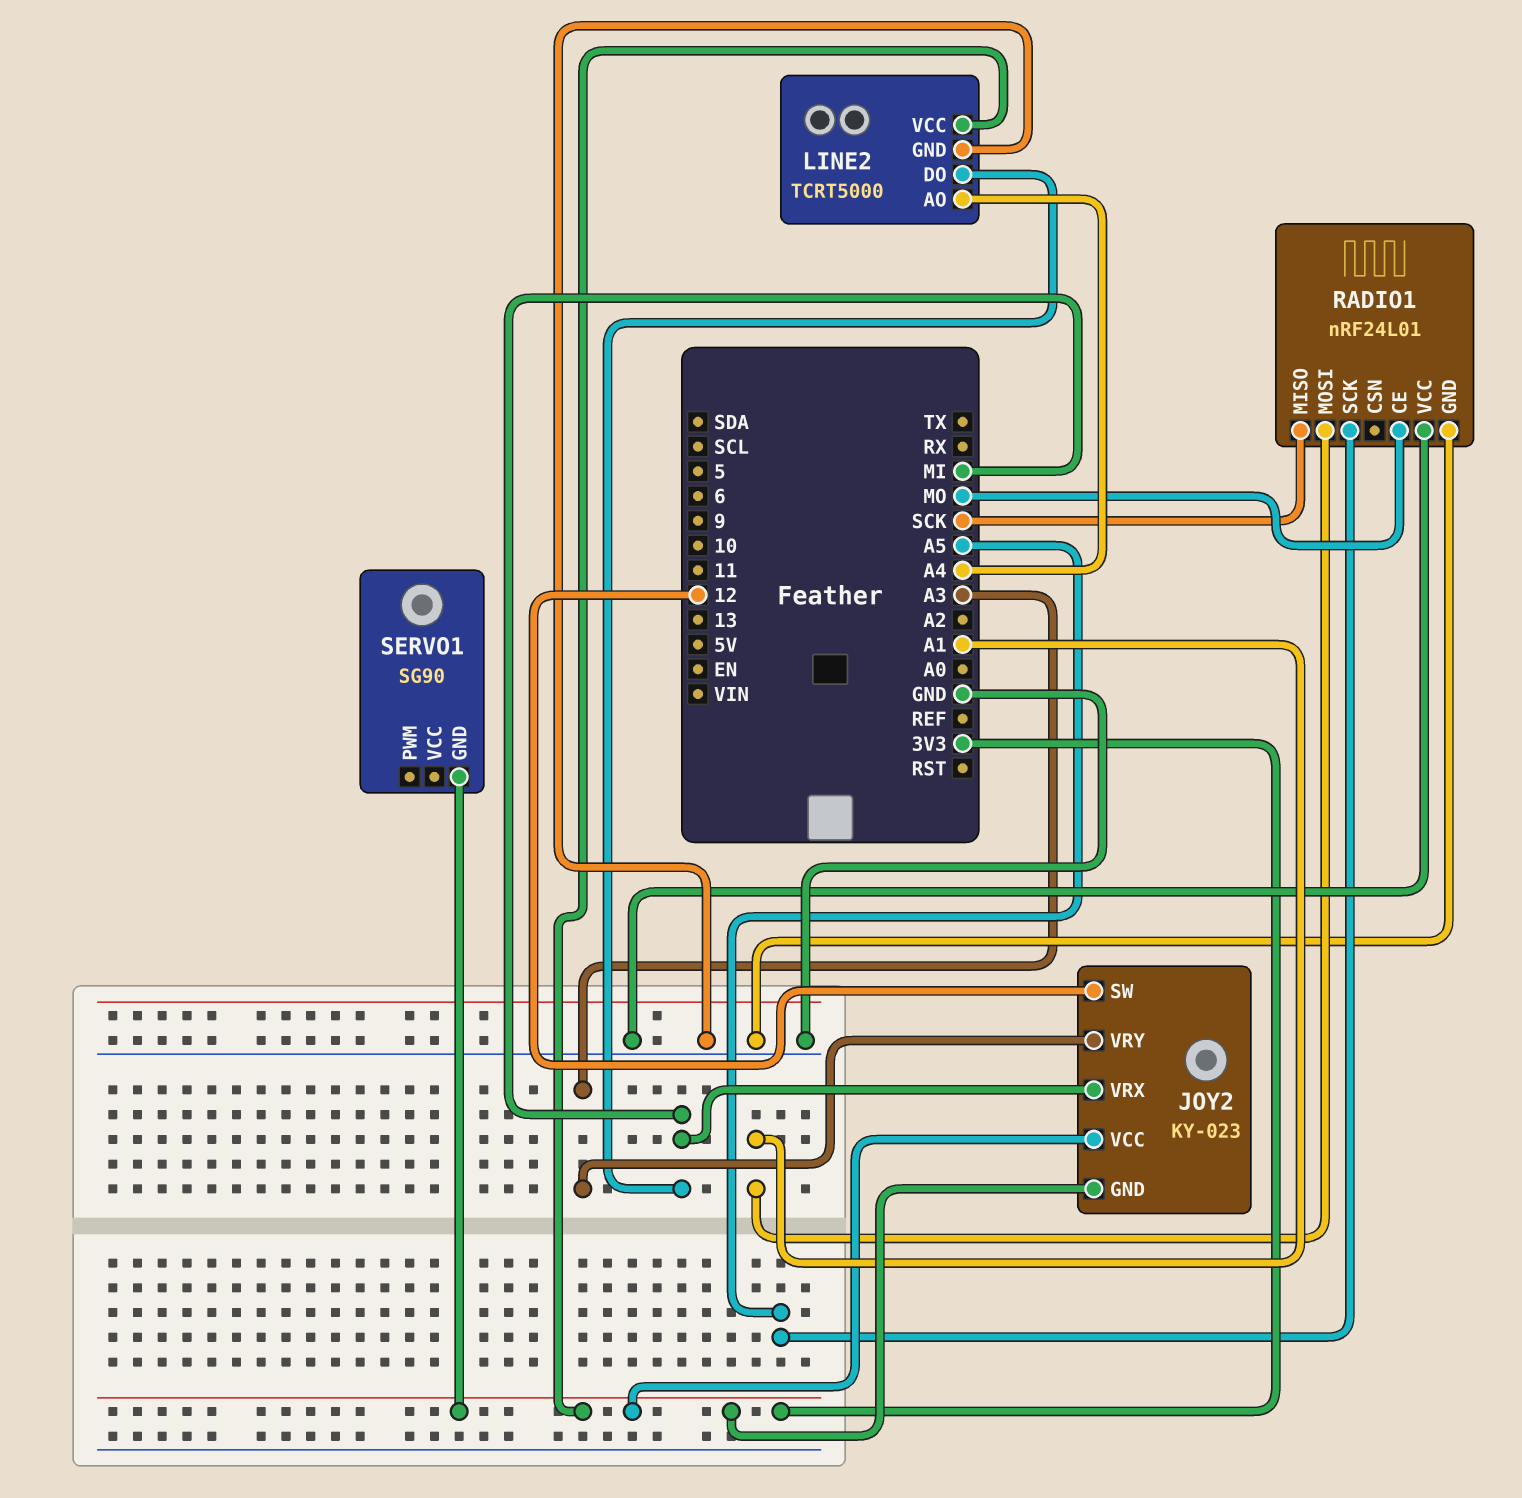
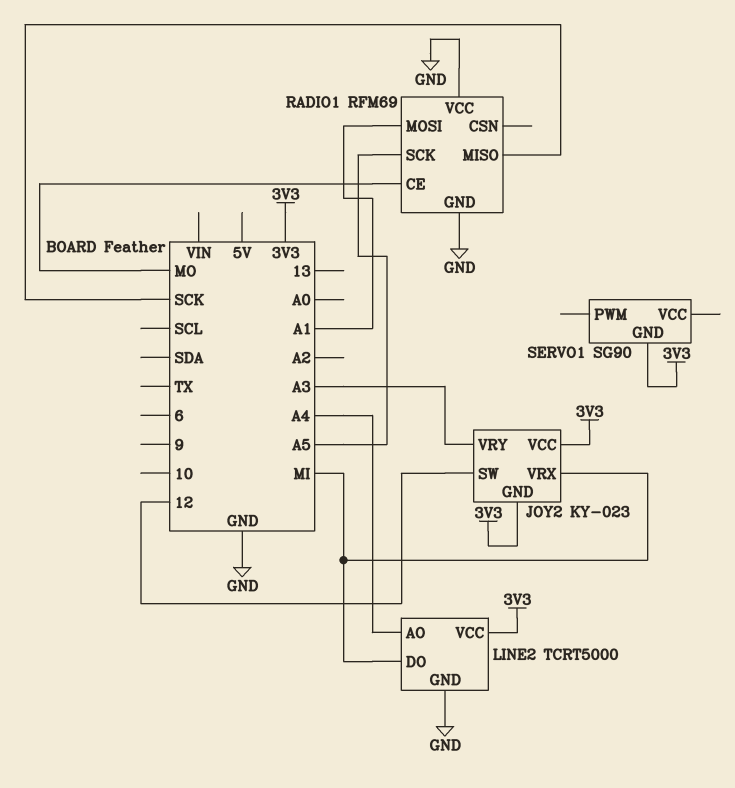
RADIO1: nRF24L01 -> RFM69

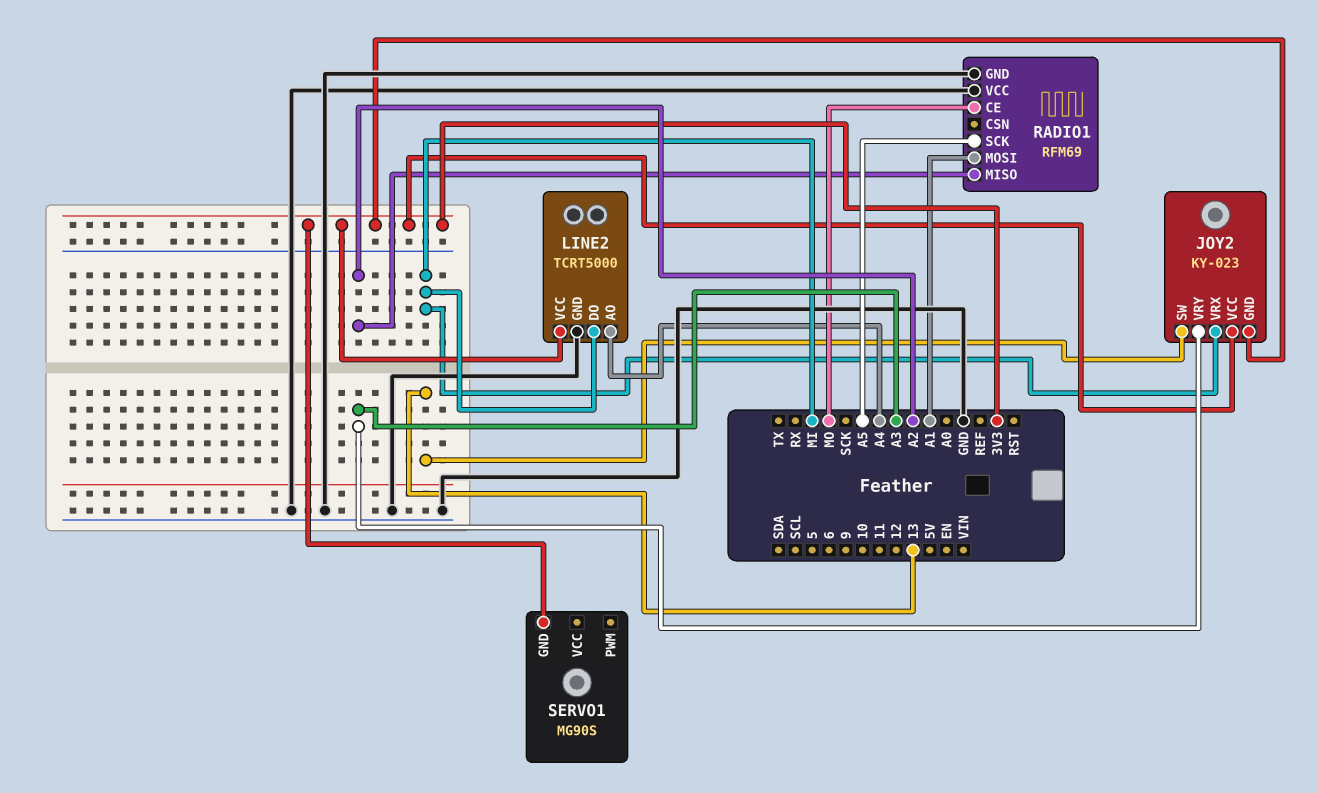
JOY2 pin SW: 12 -> 13
RADIO1 pin MISO: SCK -> A2
SERVO1: SG90 -> MG90S

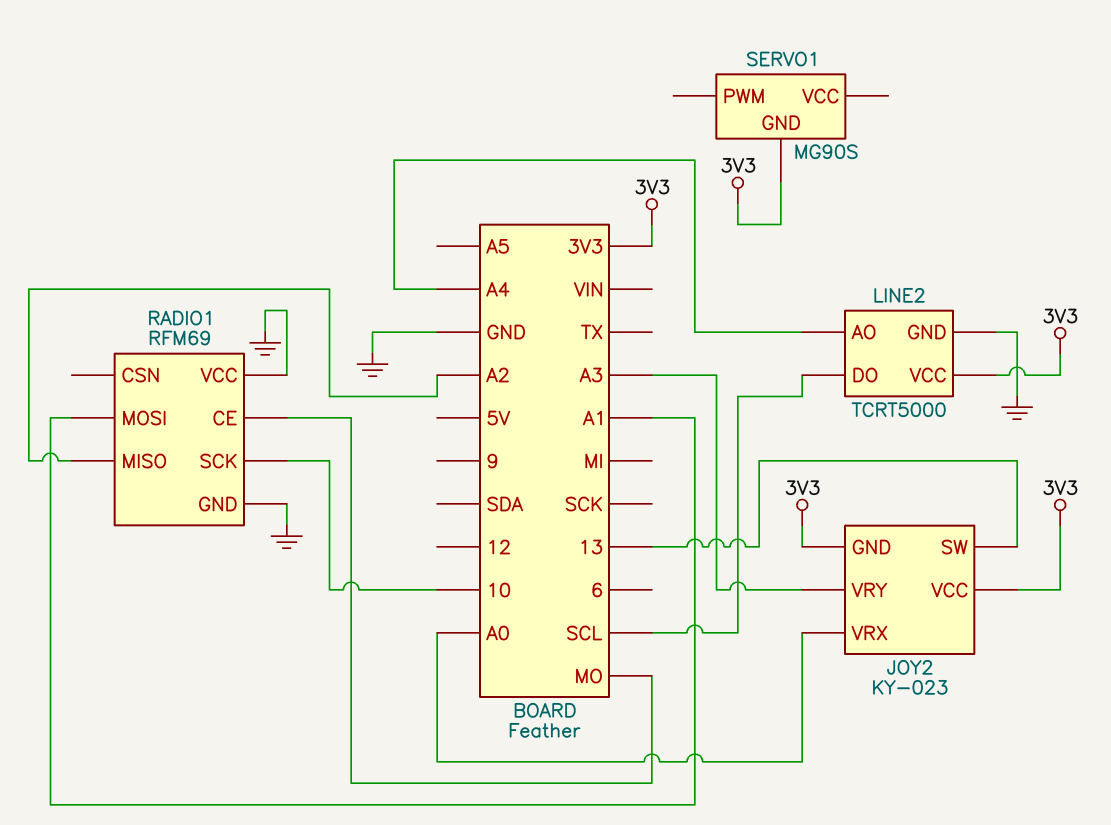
JOY2 pin VRX: MI -> A0
LINE2 pin DO: MI -> SCL
RADIO1 pin SCK: A5 -> 10

